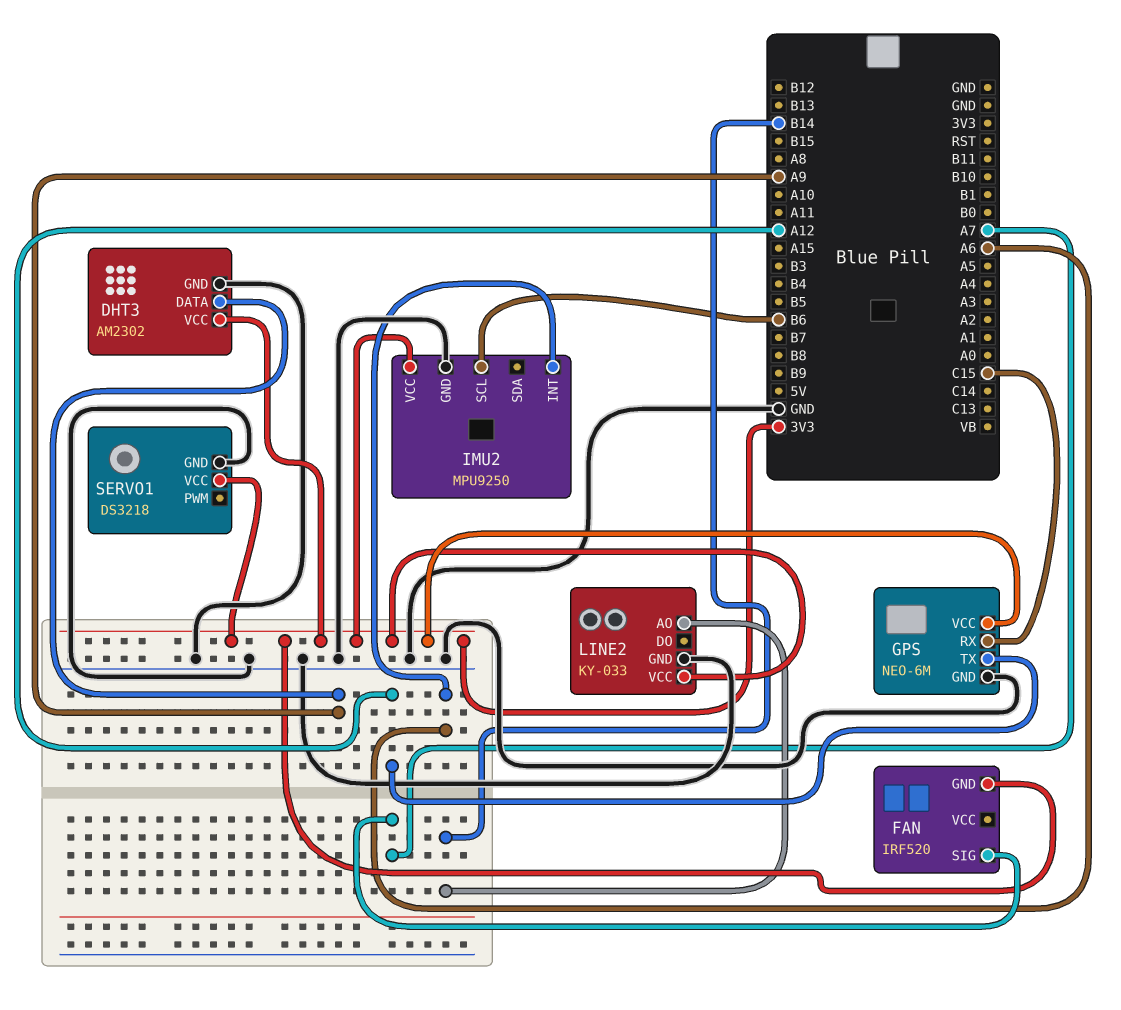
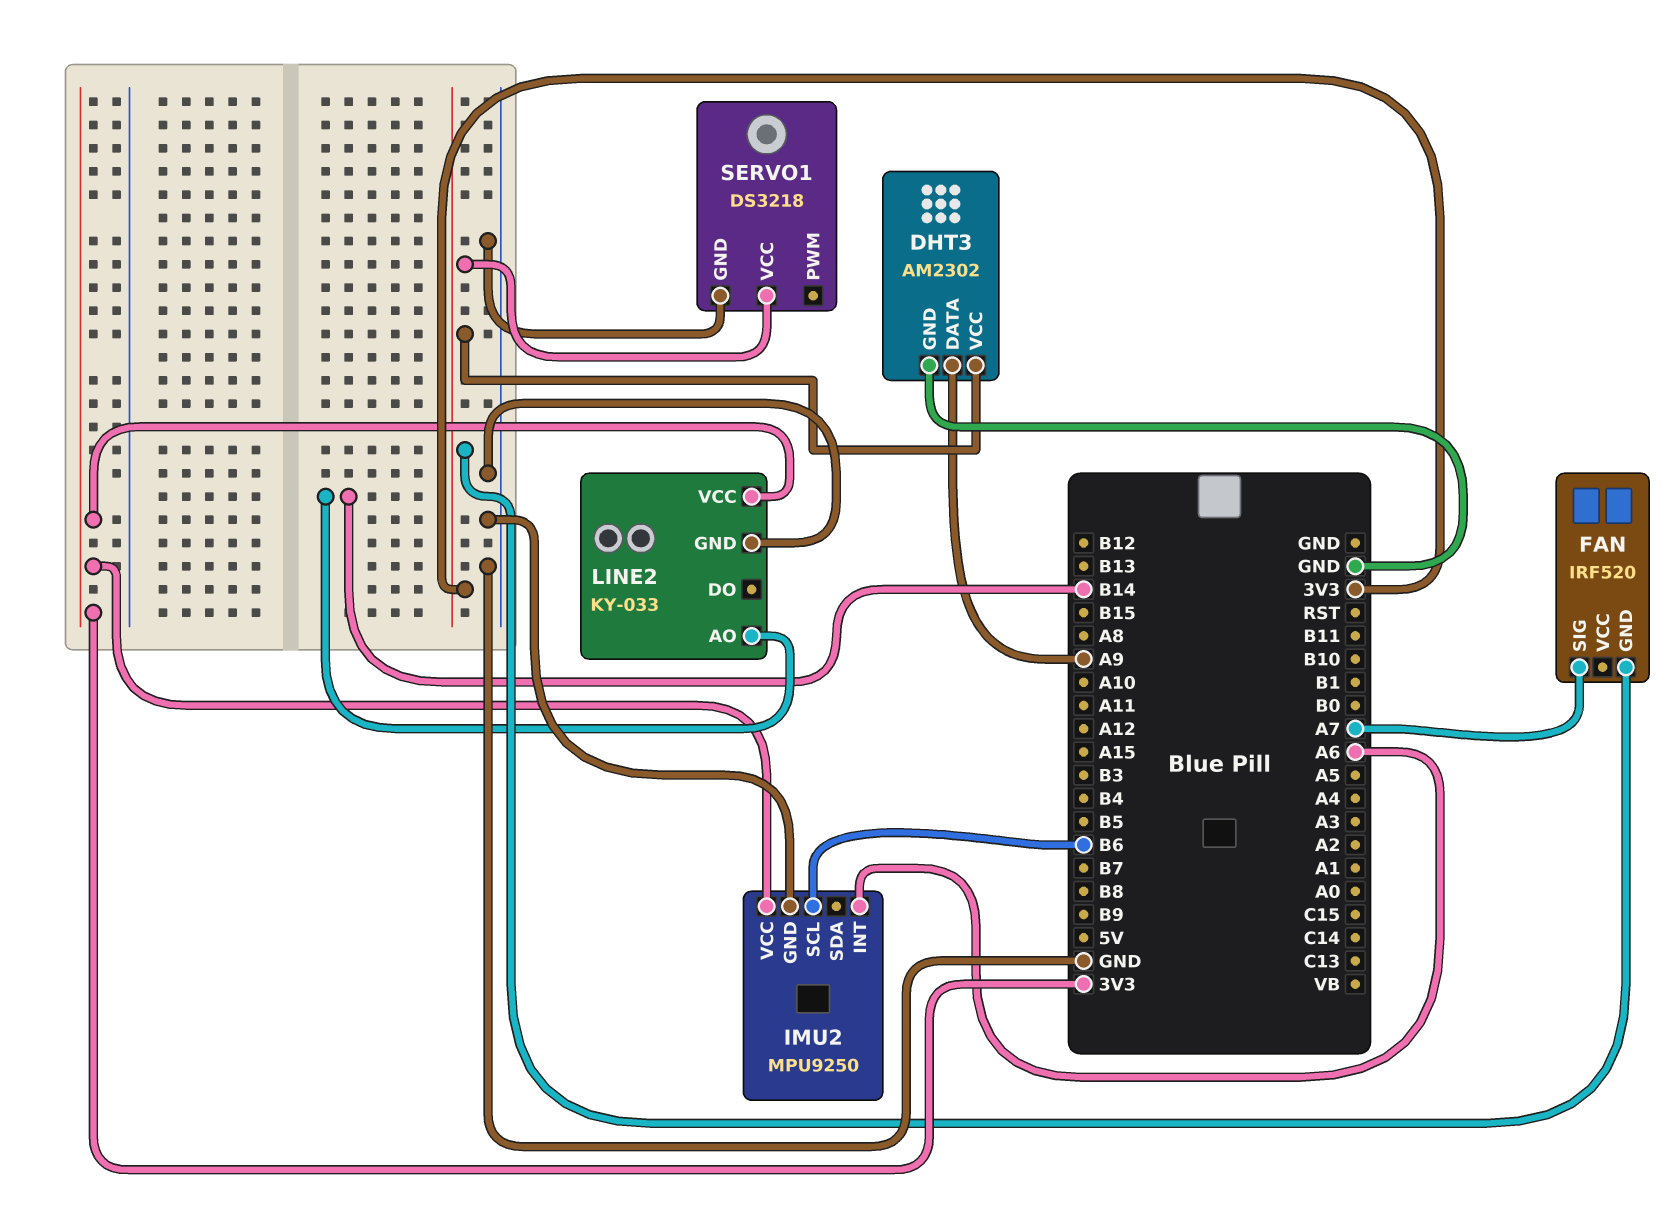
GPS: NEO-6M -> none
GPS pin GND: GND -> none
GPS pin RX: C15 -> none
GPS pin TX: A12 -> none
GPS pin VCC: 3V3 -> none

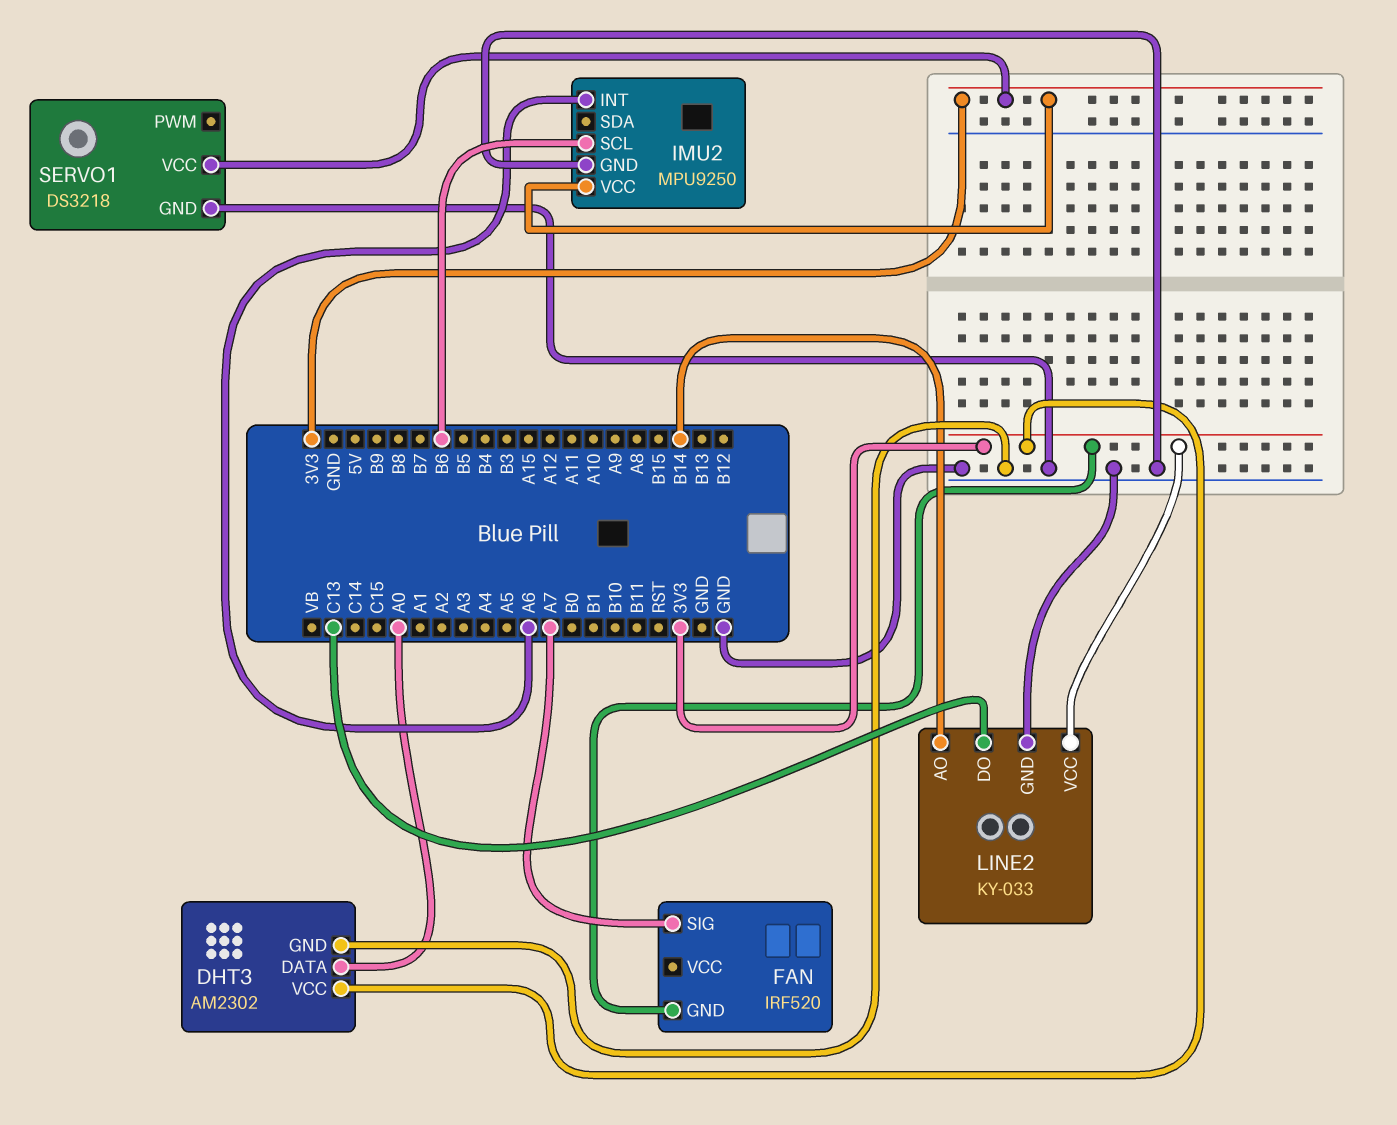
DHT3 pin DATA: A9 -> A0
LINE2 pin DO: none -> C13

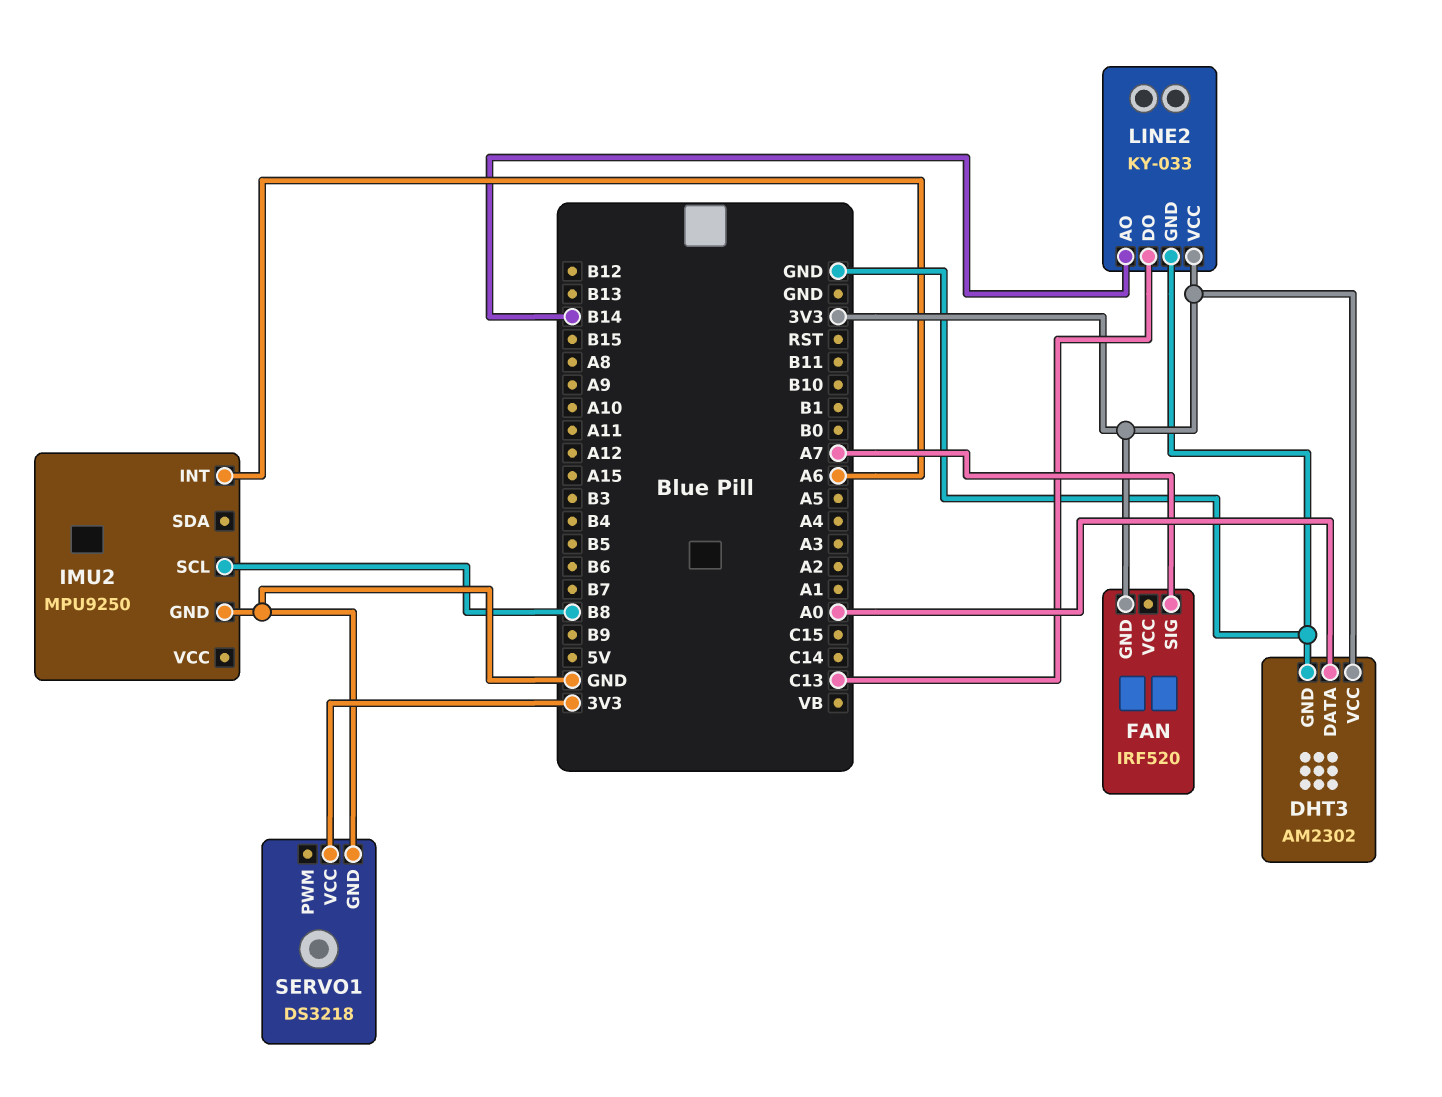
IMU2 pin SCL: B6 -> B8
IMU2 pin VCC: 3V3 -> none

